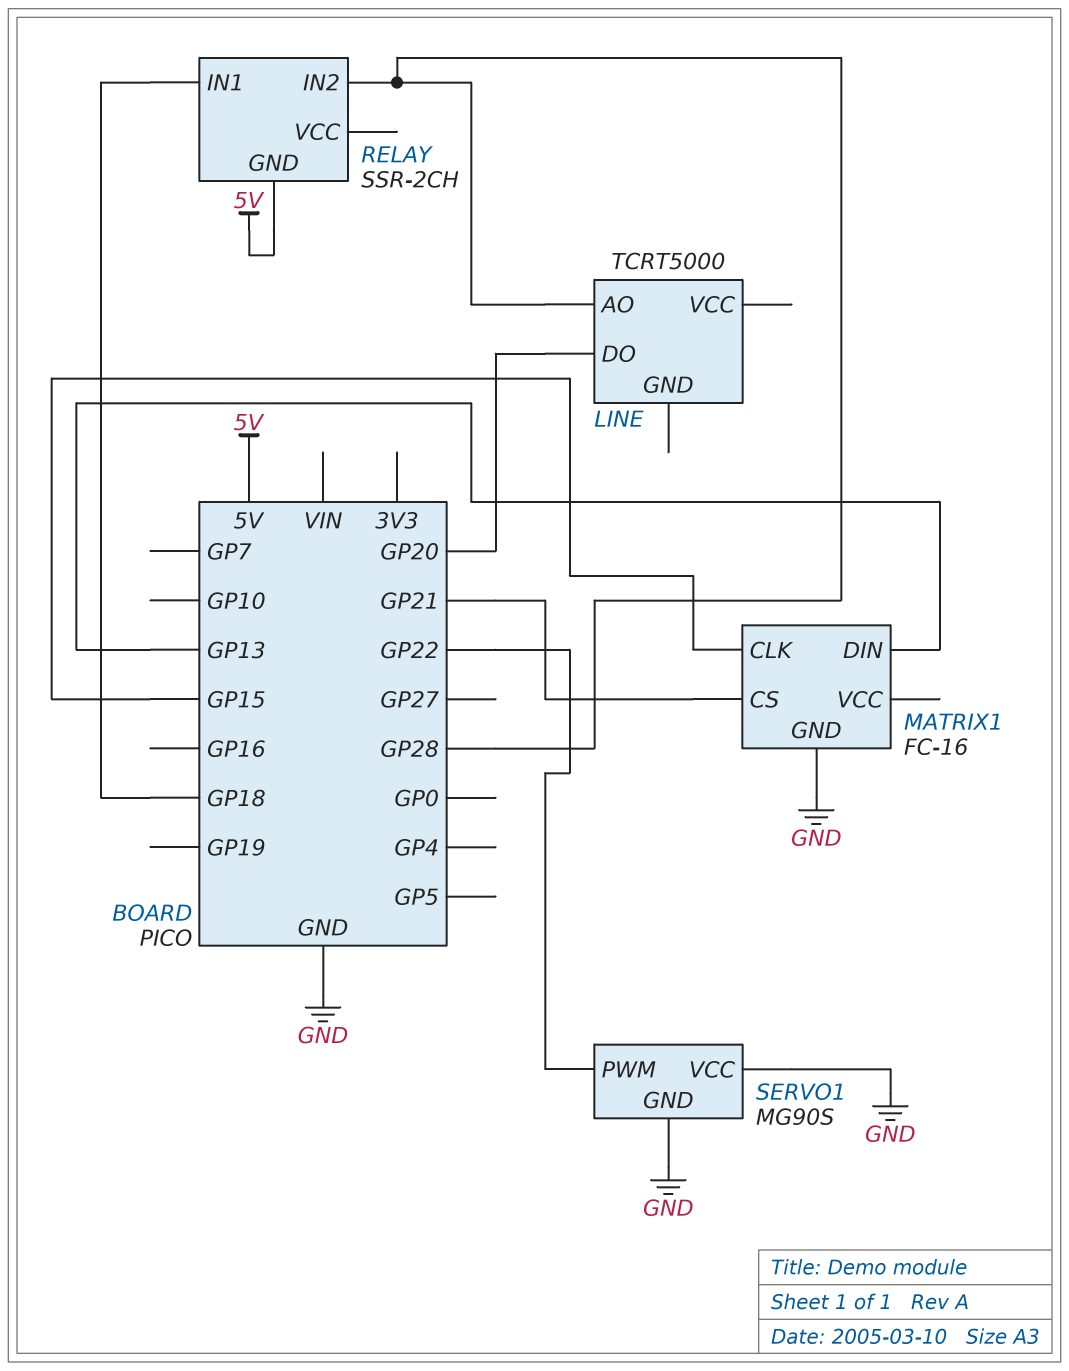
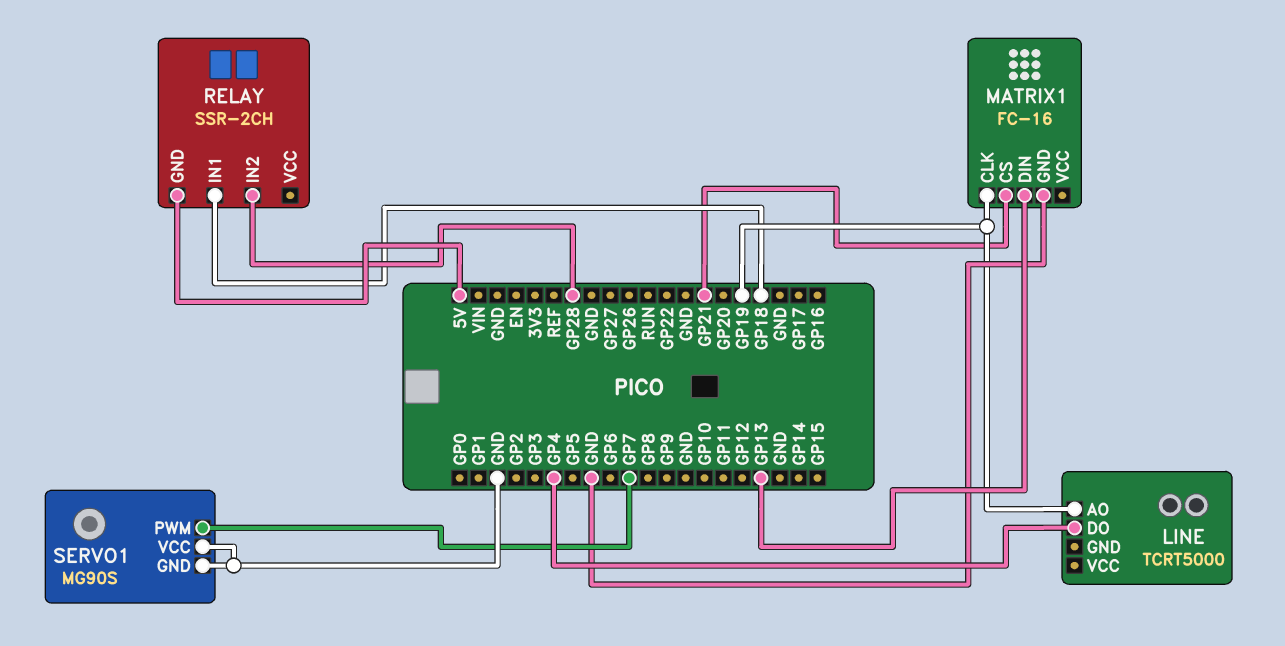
LINE pin AO: GP28 -> GP19
LINE pin DO: GP20 -> GP4
MATRIX1 pin CLK: GP15 -> GP19
SERVO1 pin PWM: GP22 -> GP7

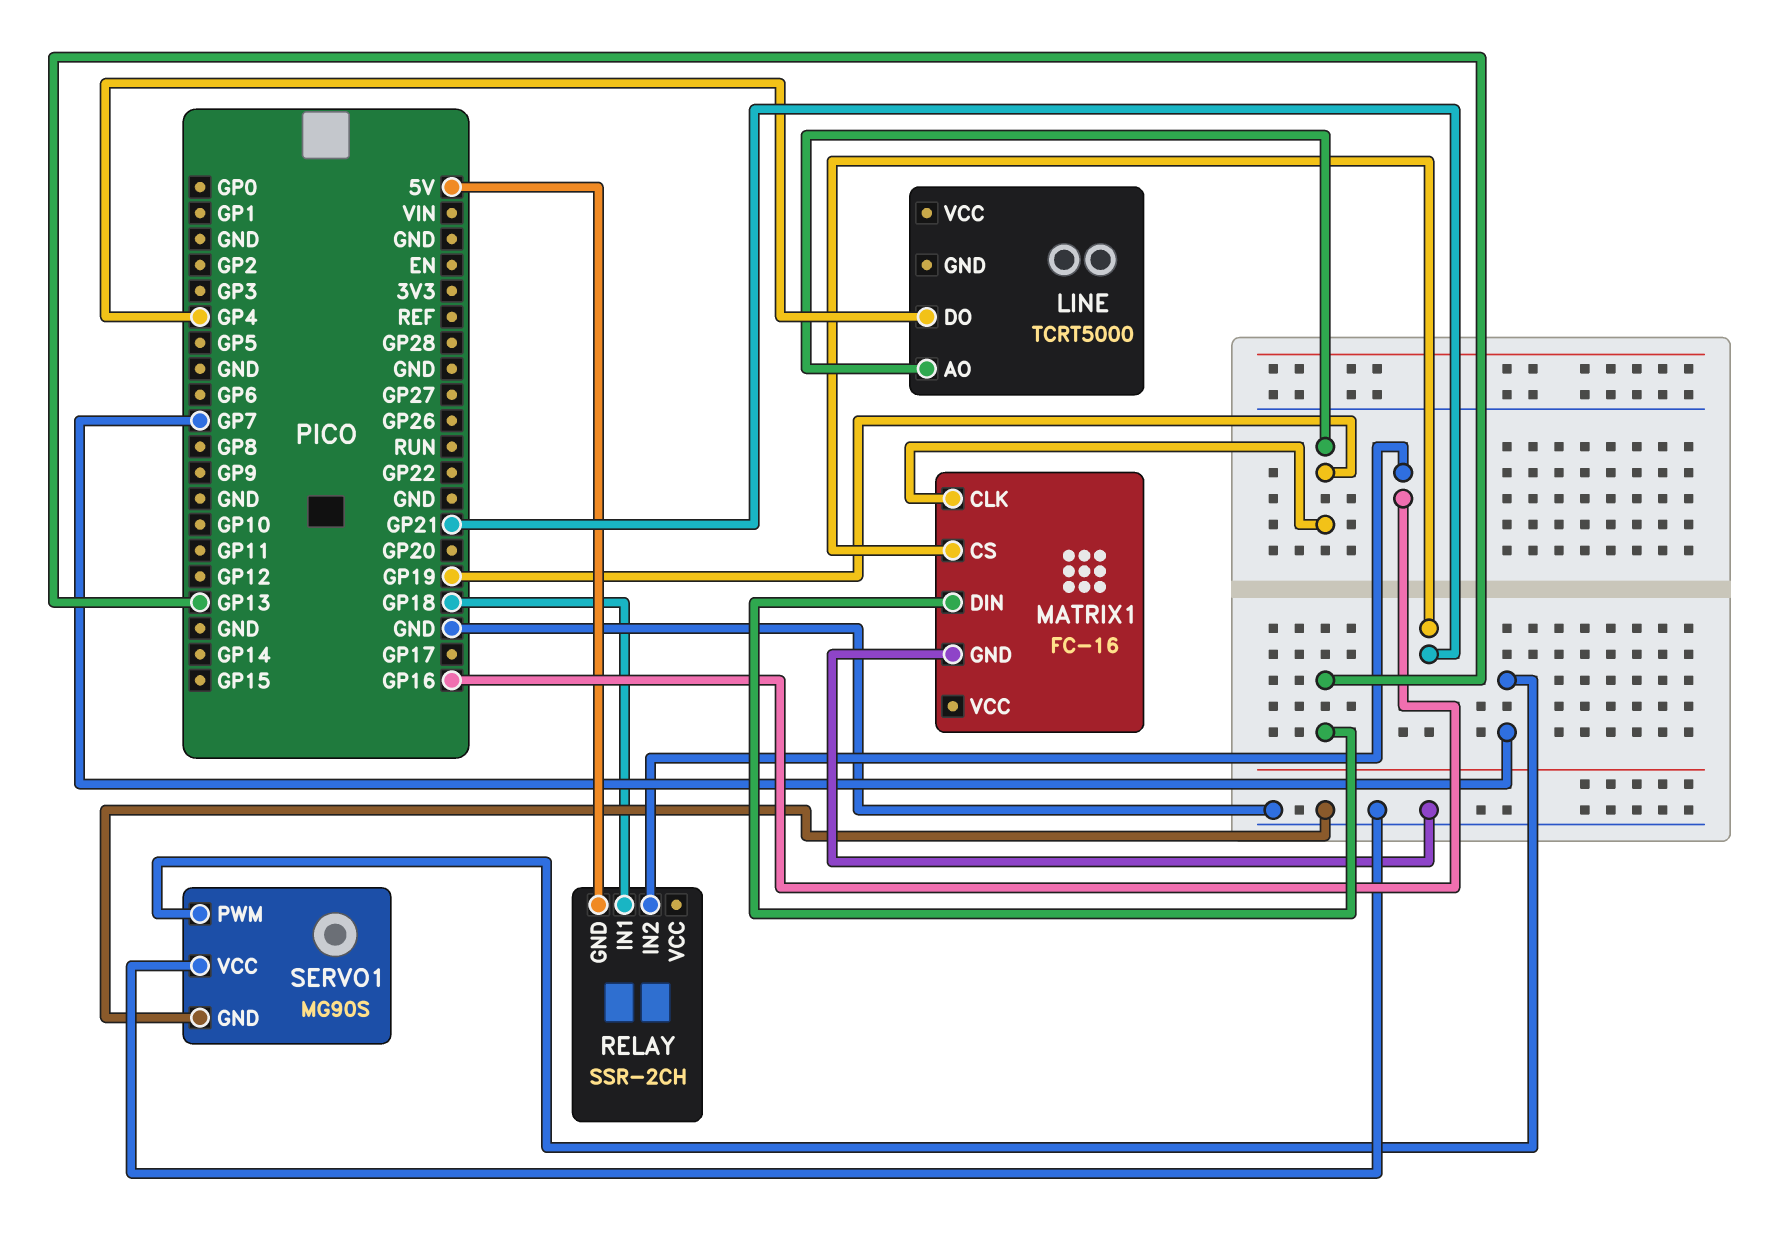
RELAY pin IN2: GP28 -> GP16

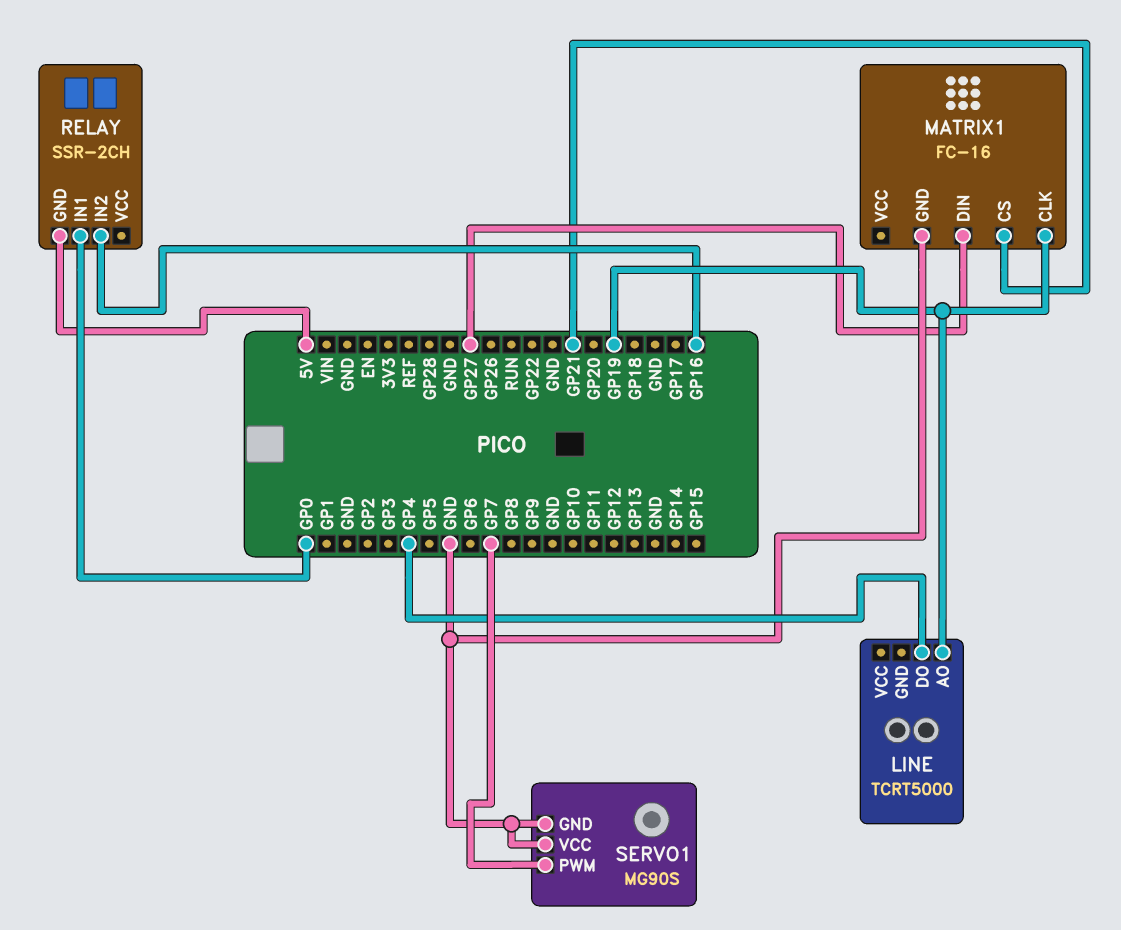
MATRIX1 pin DIN: GP13 -> GP27
RELAY pin IN1: GP18 -> GP0

